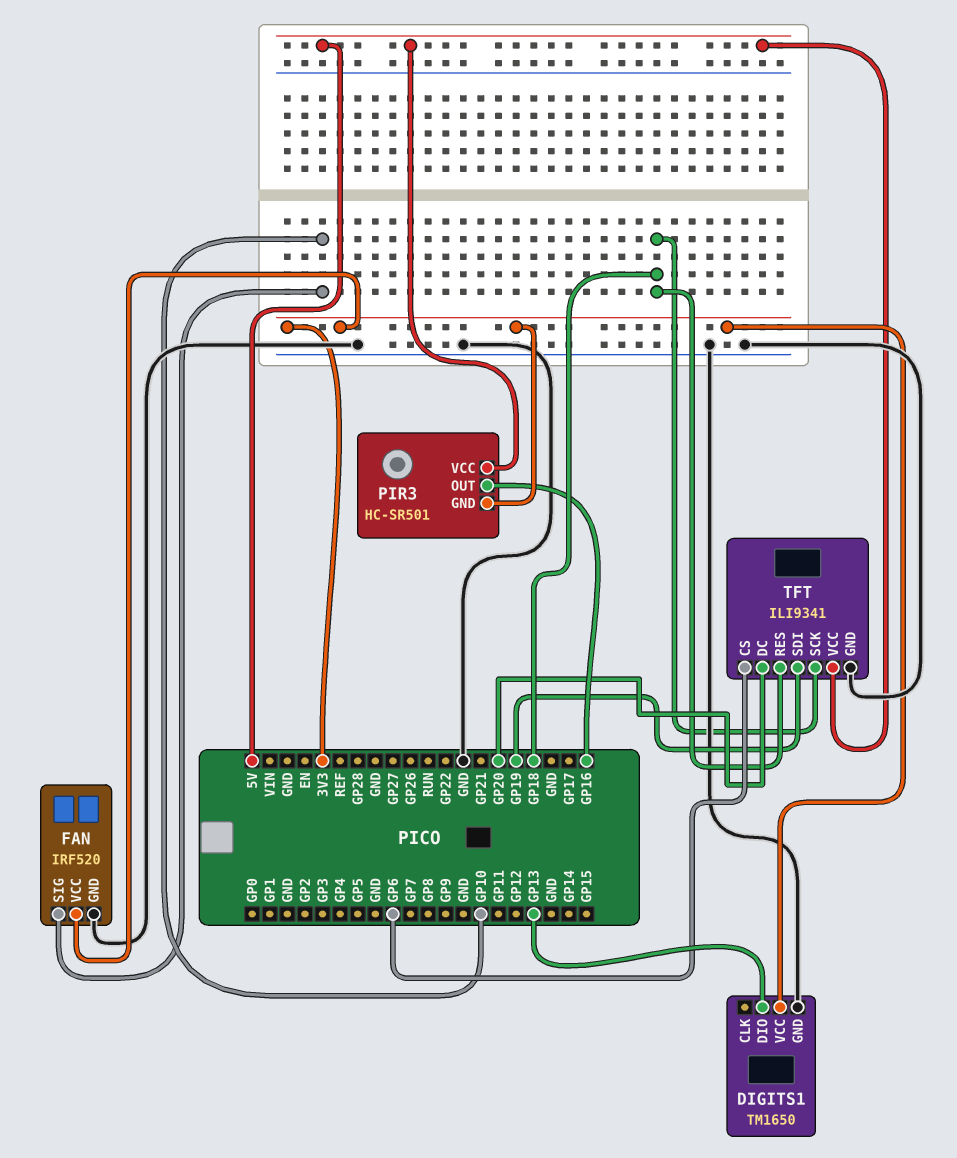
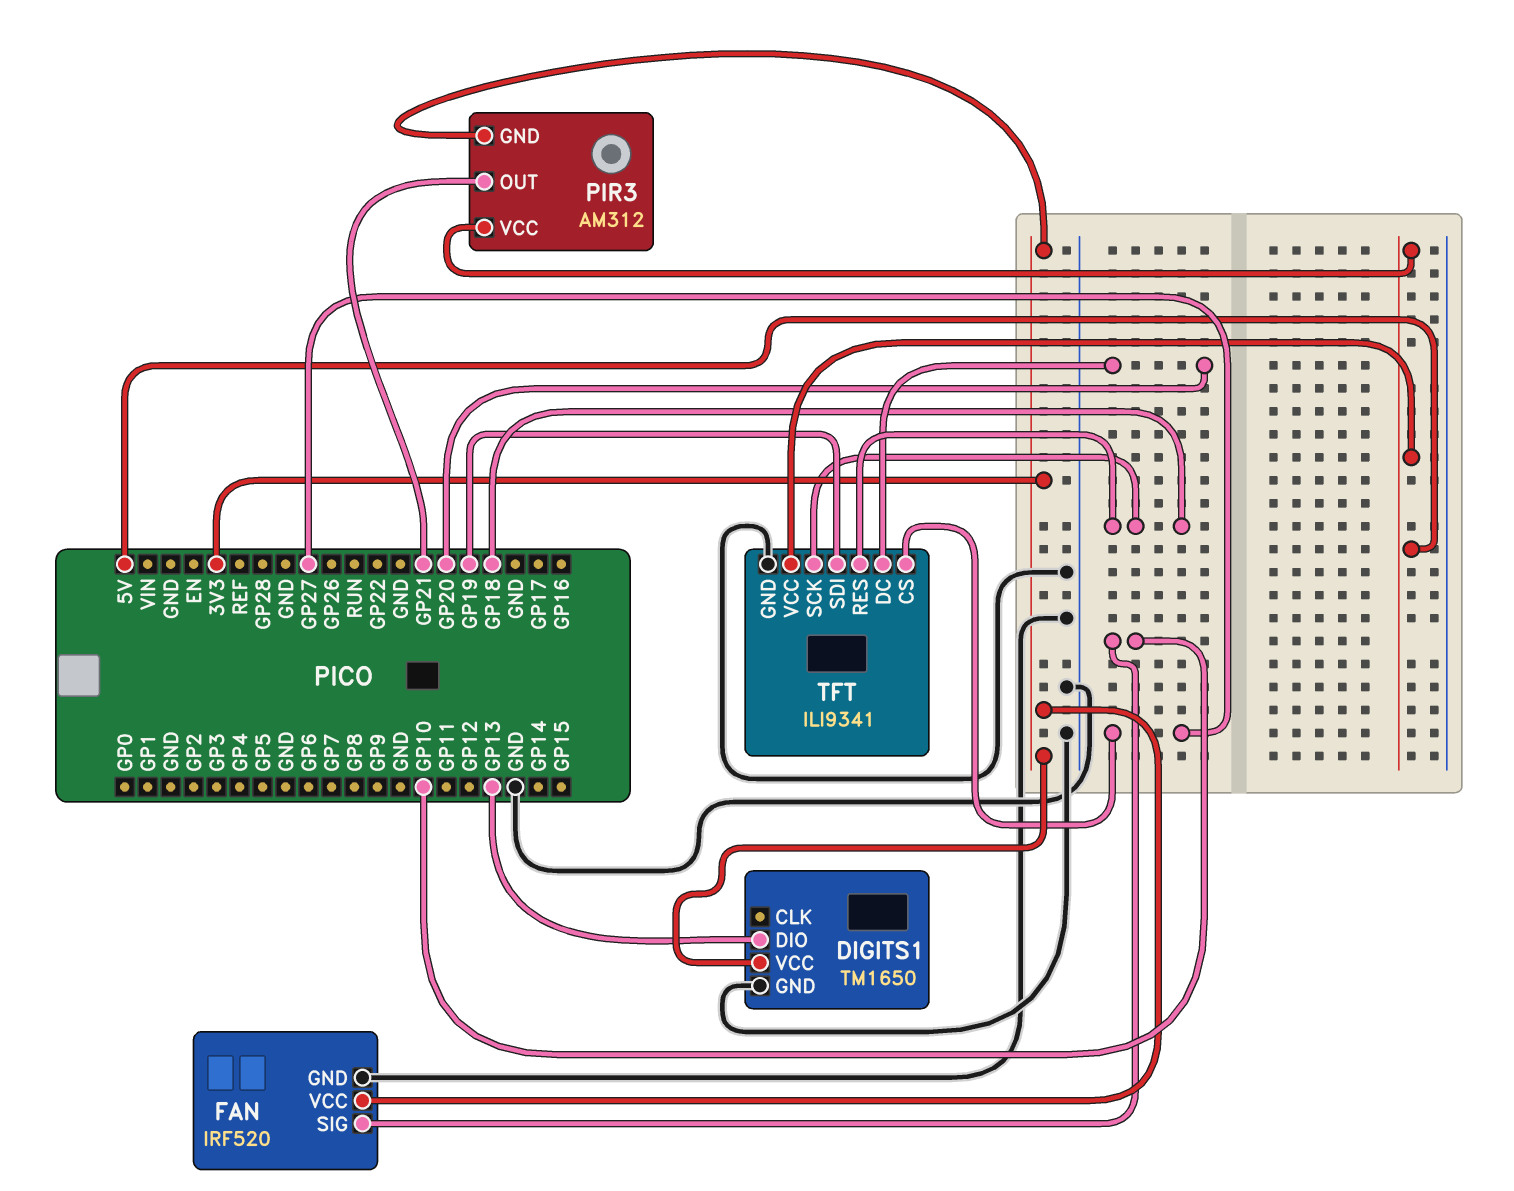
PIR3: HC-SR501 -> AM312
PIR3 pin OUT: GP16 -> GP21
TFT pin CS: GP6 -> GP27

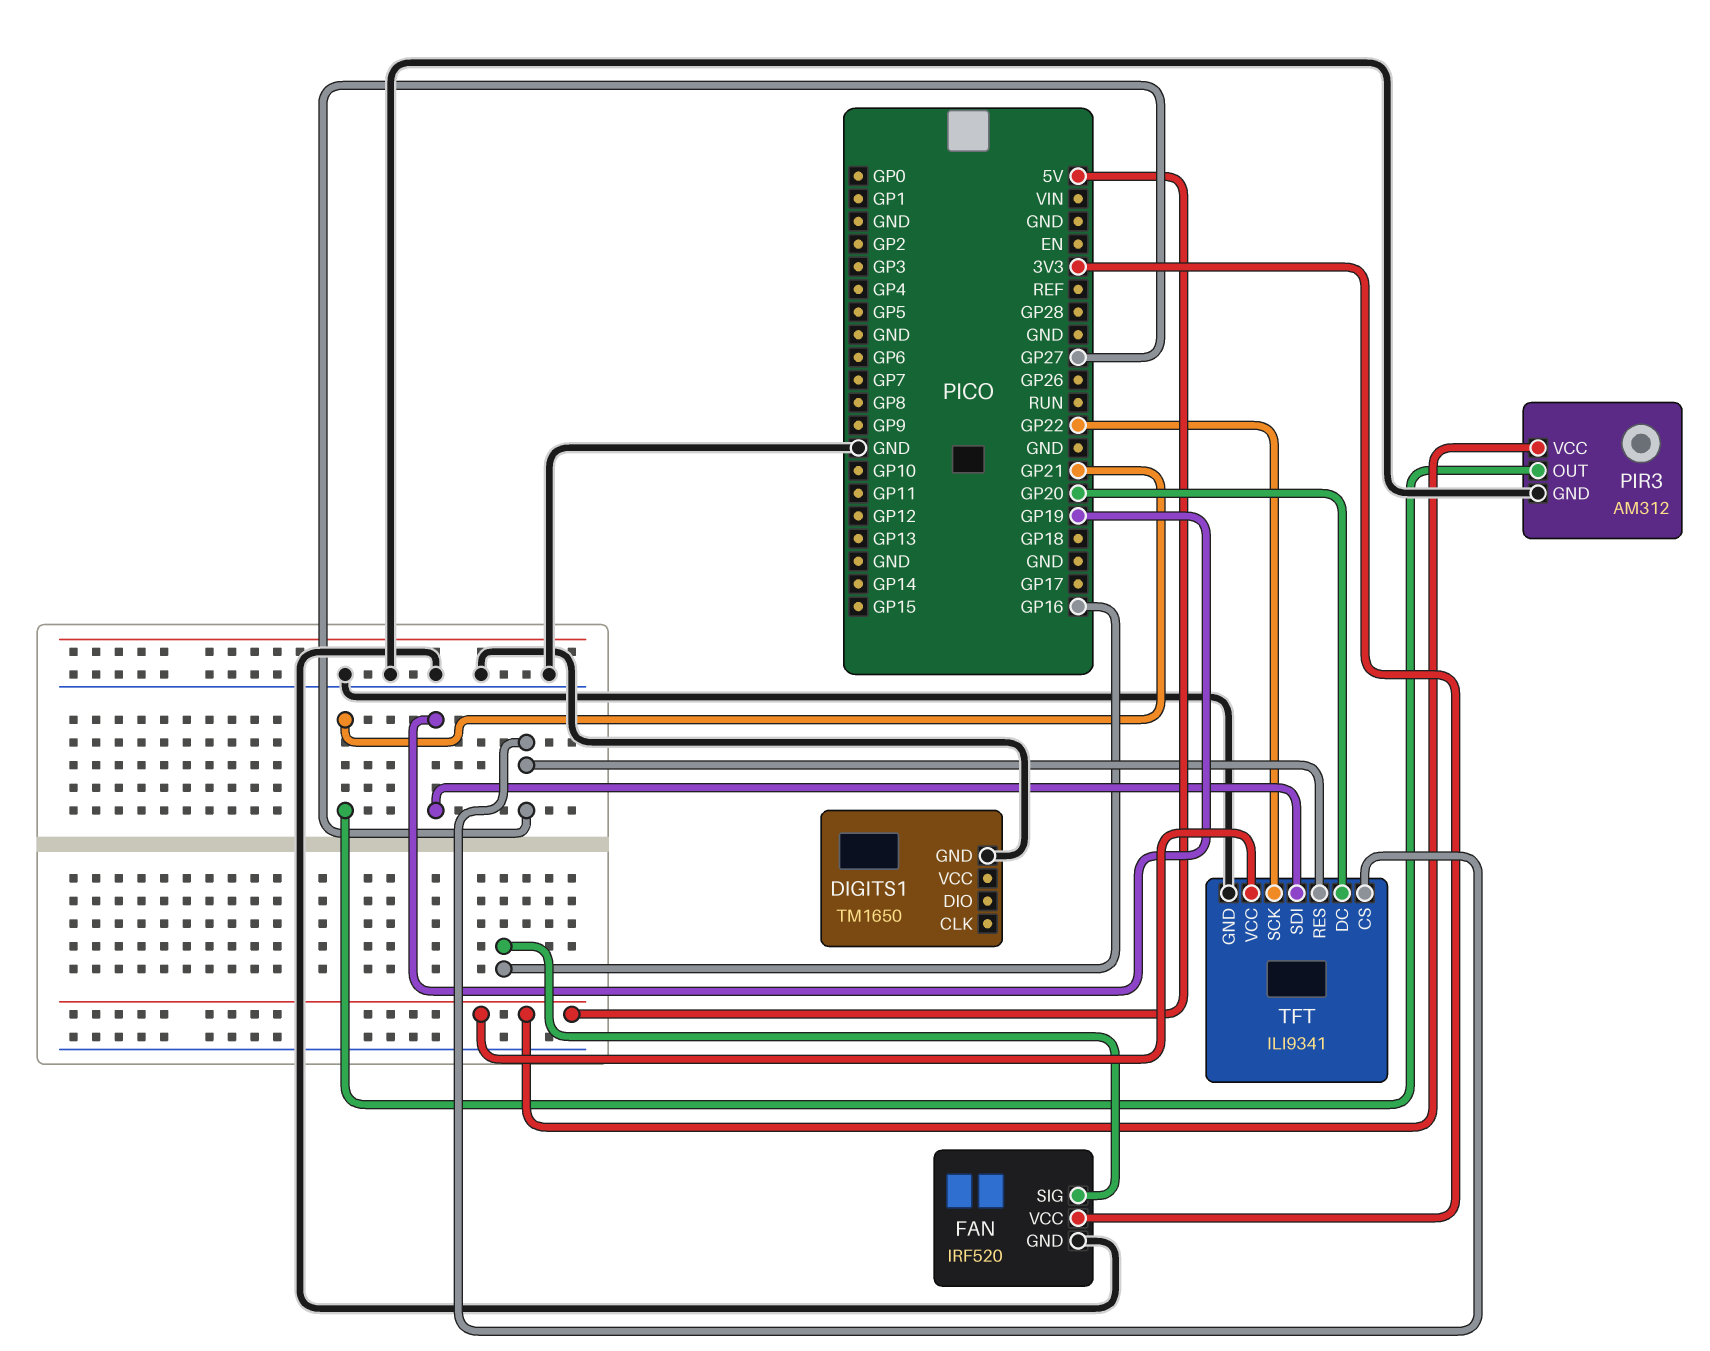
DIGITS1 pin DIO: GP13 -> none
DIGITS1 pin VCC: 3V3 -> none
FAN pin SIG: GP10 -> GP16
PIR3 pin GND: 3V3 -> GND
TFT pin RES: GP18 -> GP27
TFT pin SCK: GP18 -> GP22

